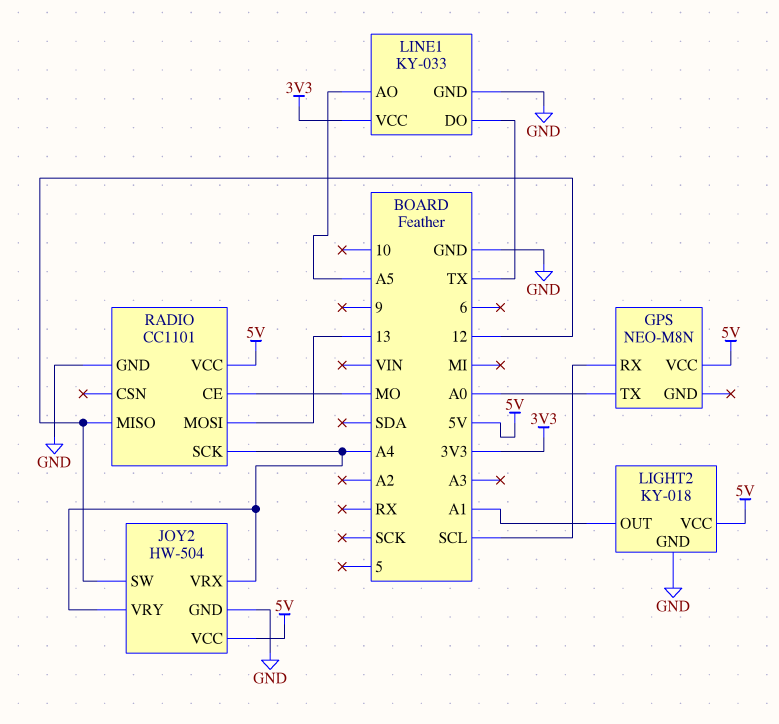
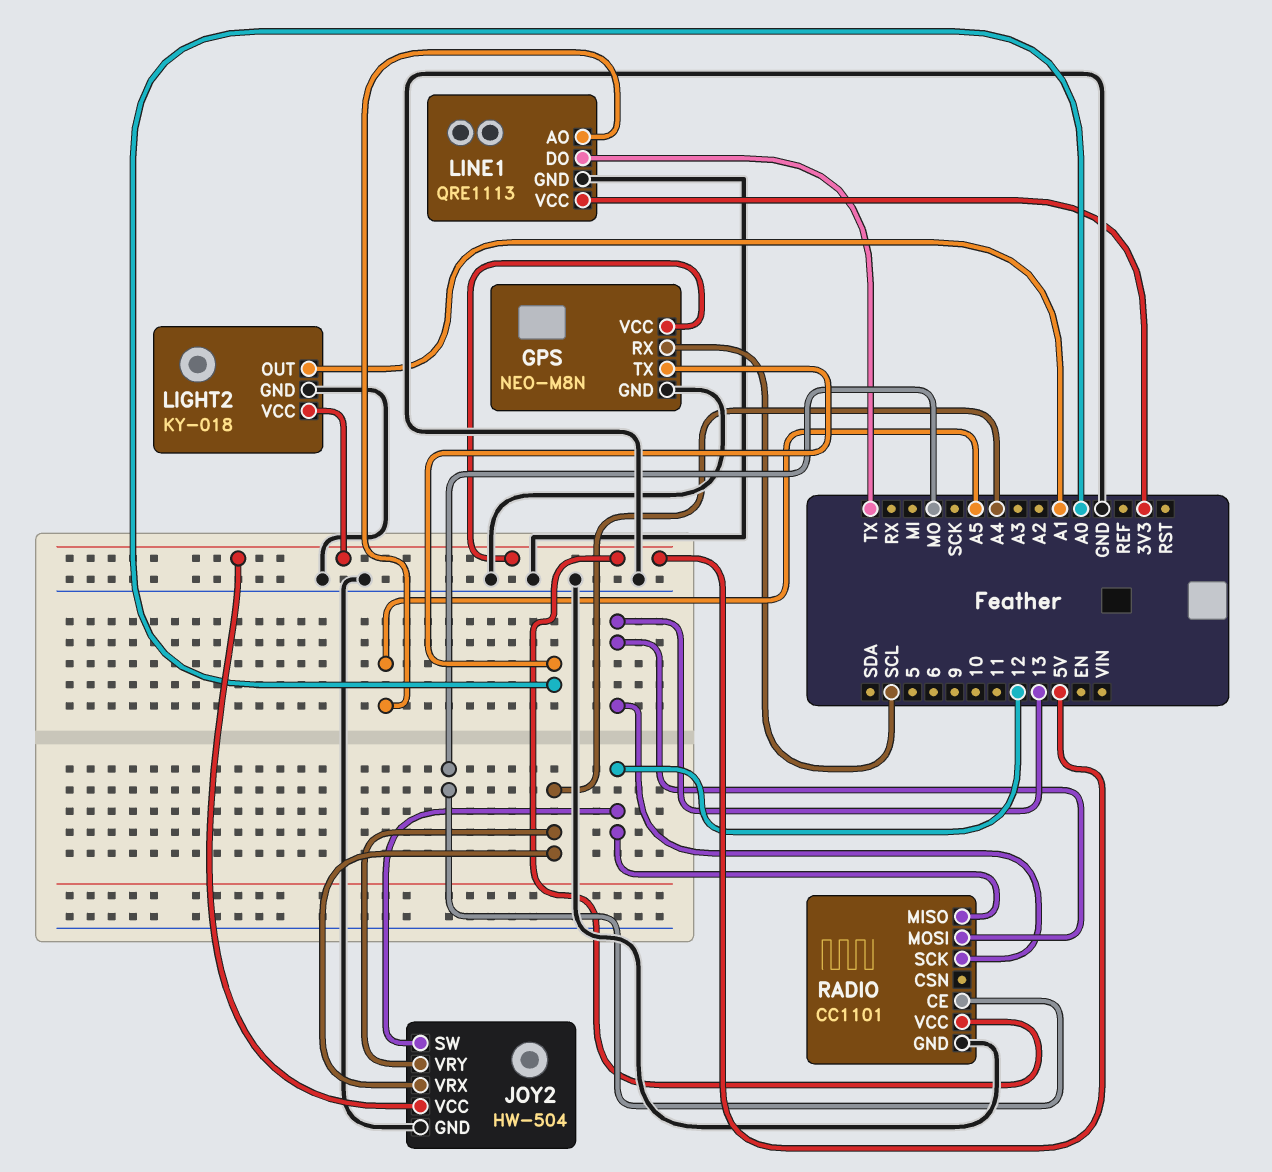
GPS pin GND: none -> GND
LINE1: KY-033 -> QRE1113
RADIO pin SCK: A4 -> 13

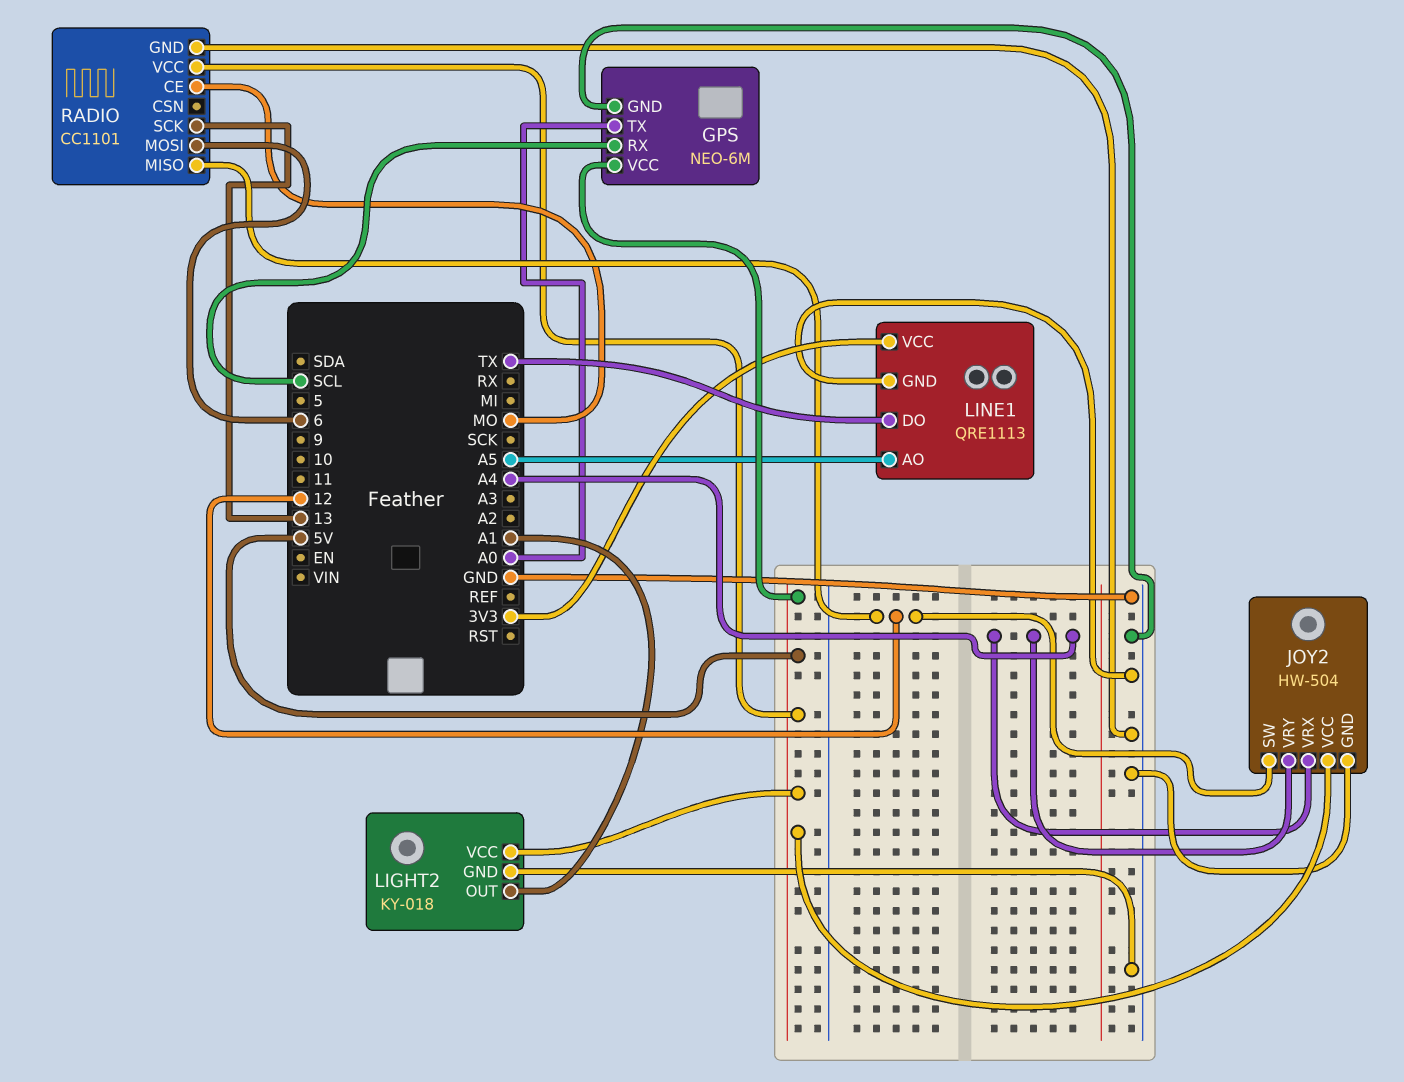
GPS: NEO-M8N -> NEO-6M
RADIO pin MOSI: 13 -> 6

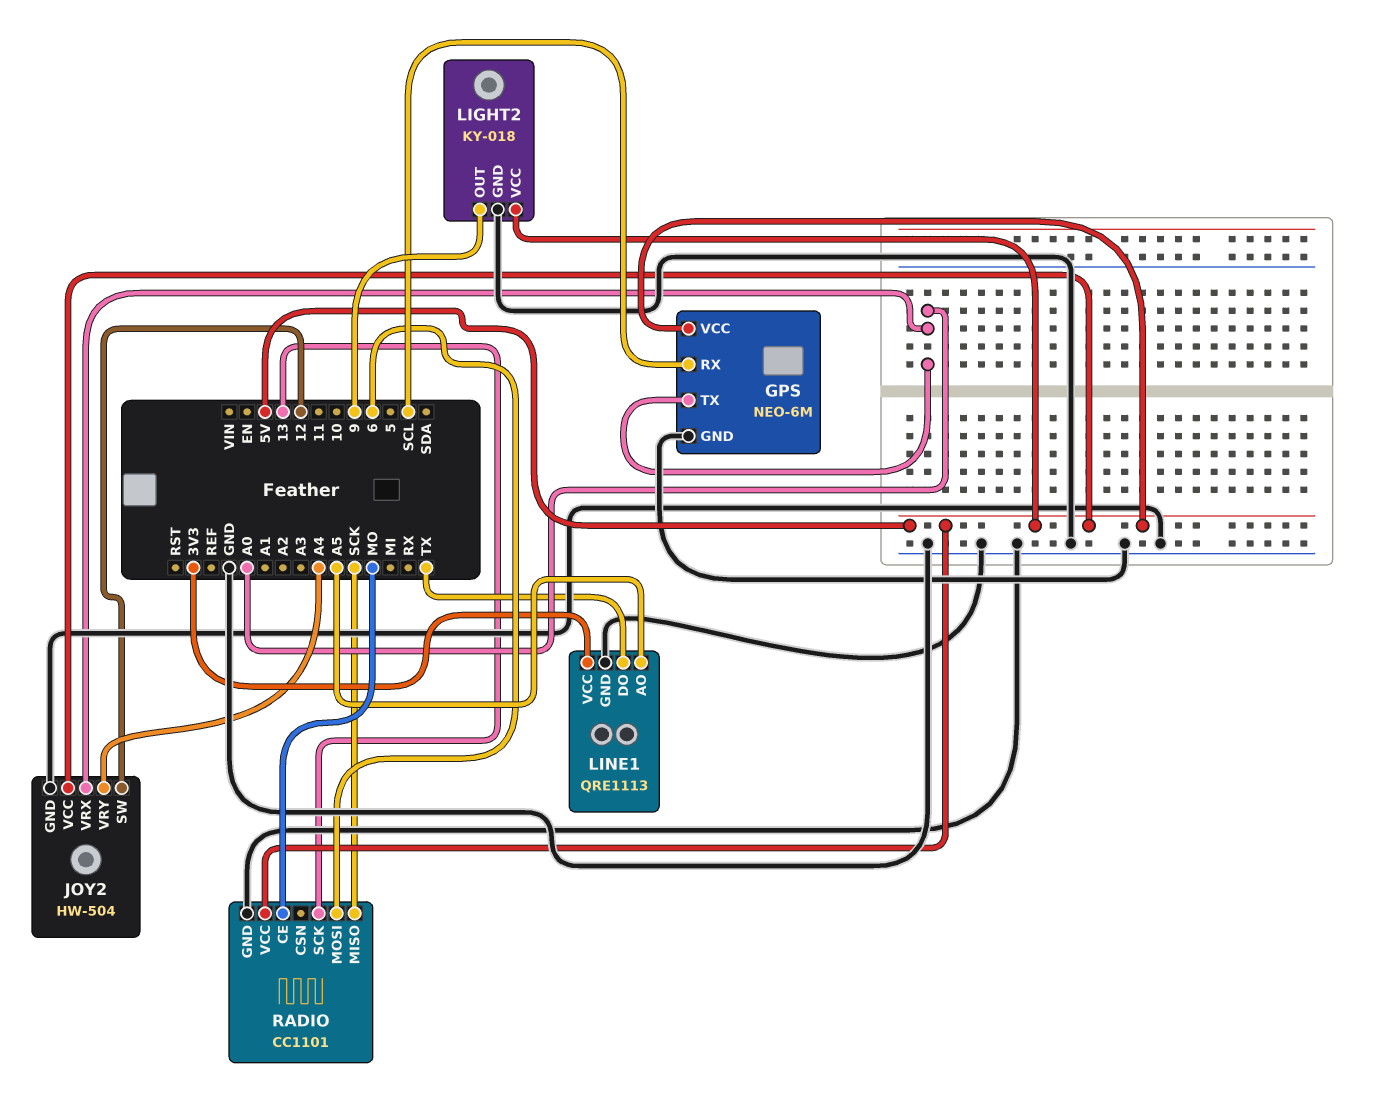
JOY2 pin VRX: A4 -> A0
LIGHT2 pin OUT: A1 -> 9
RADIO pin MISO: 12 -> SCK

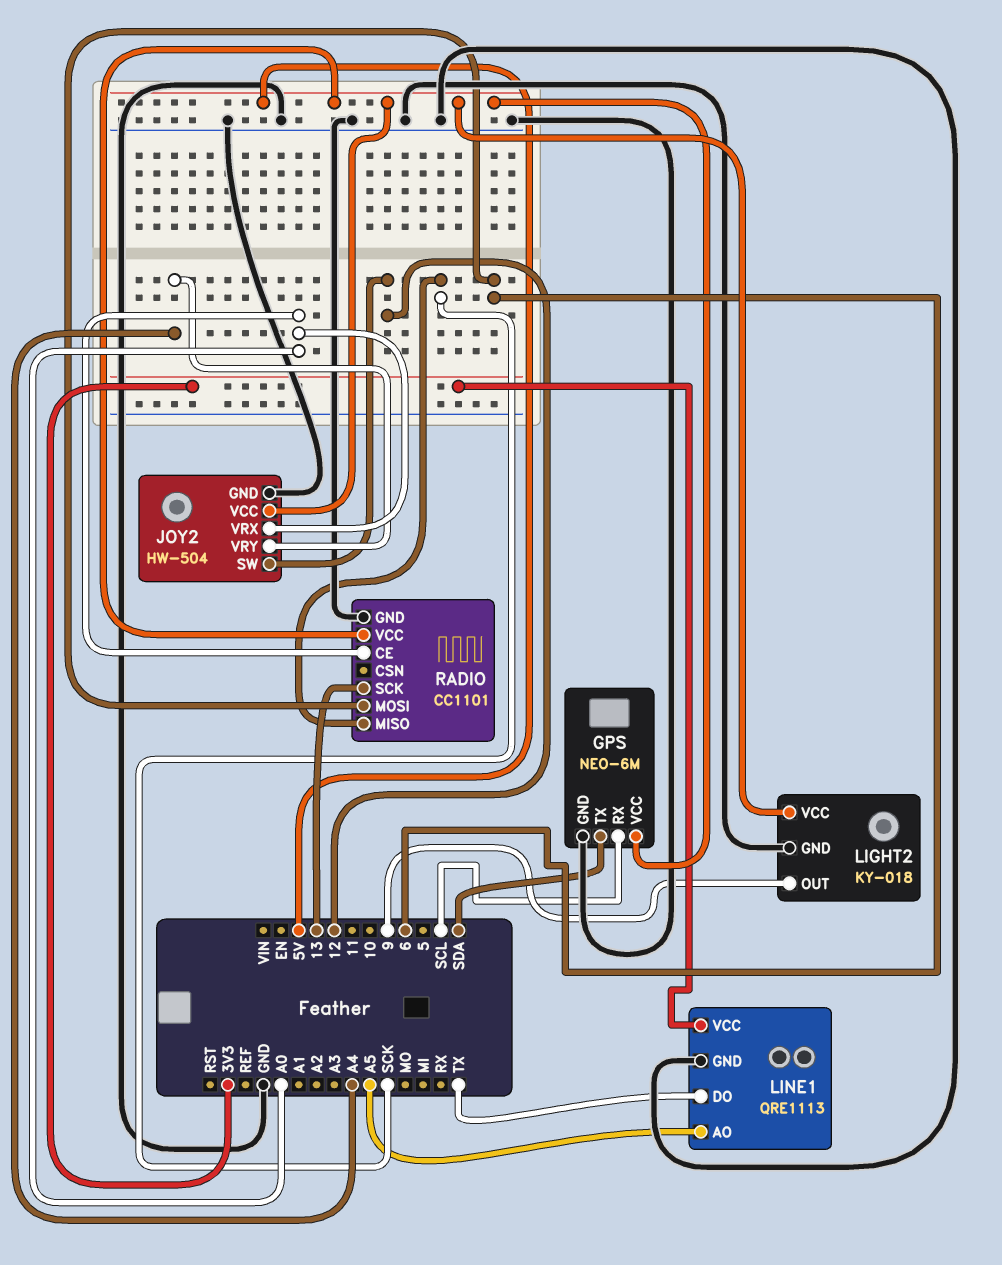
GPS pin TX: A0 -> SDA
RADIO pin CE: MO -> A0

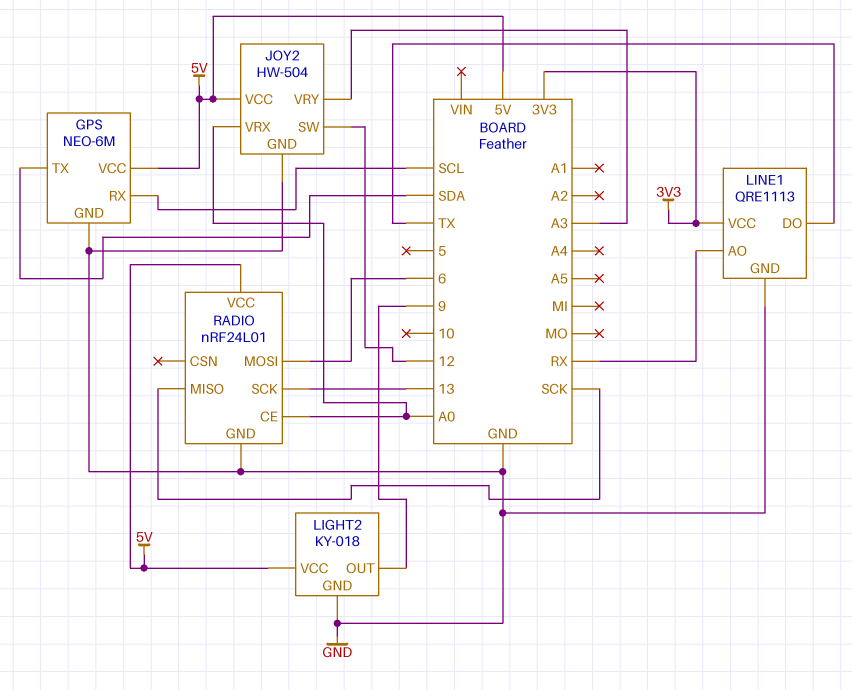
JOY2 pin VRY: A4 -> A3
LINE1 pin AO: A5 -> RX
RADIO: CC1101 -> nRF24L01

